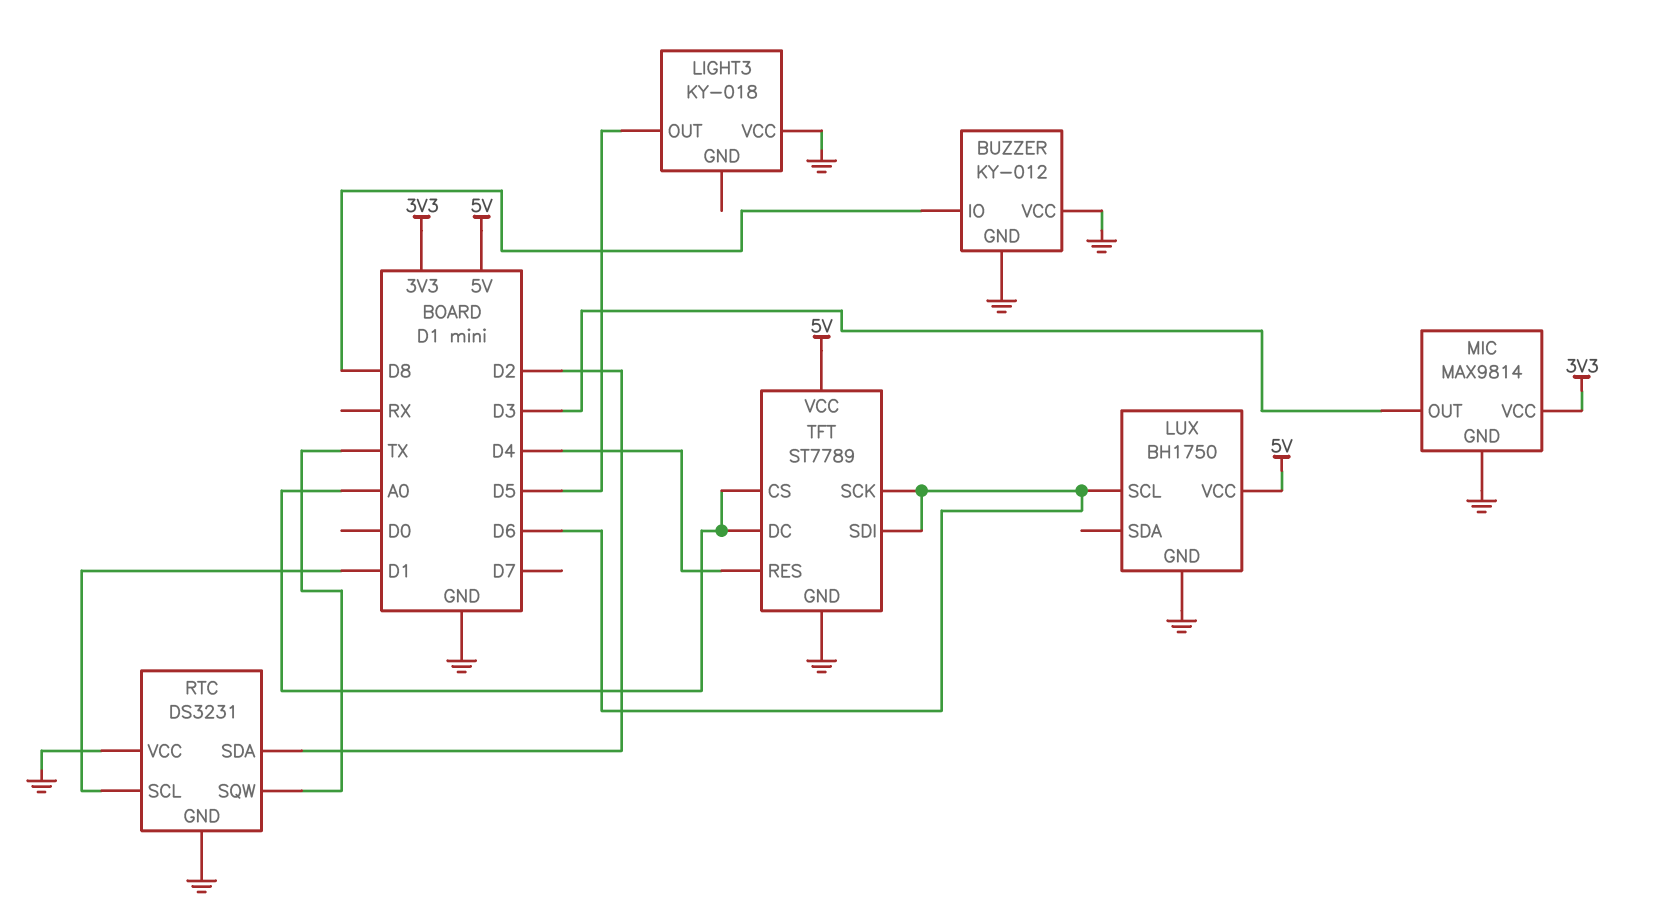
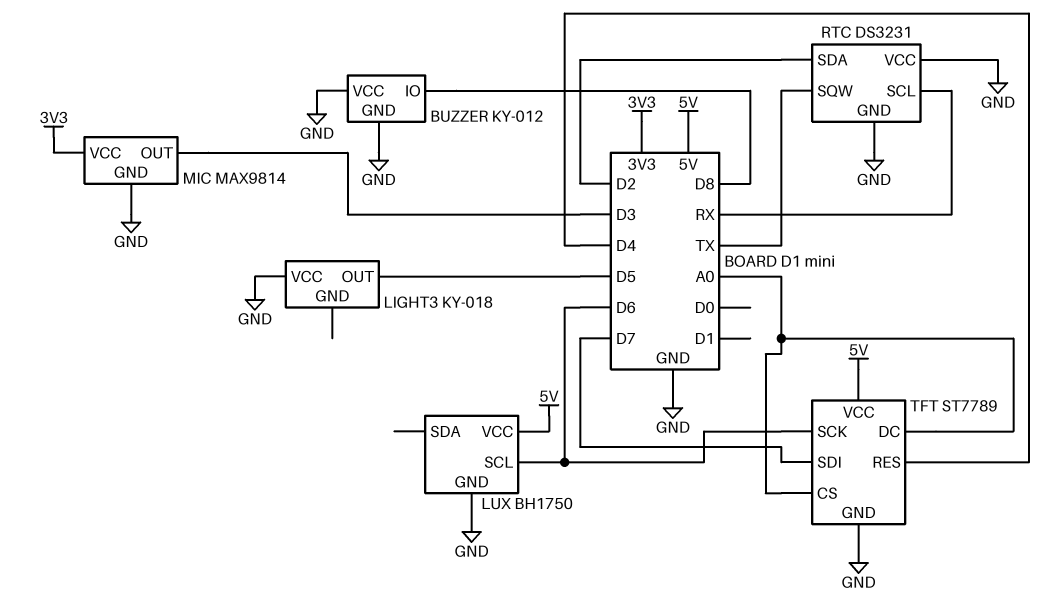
RTC pin SCL: D1 -> RX
TFT pin SDI: D6 -> D7

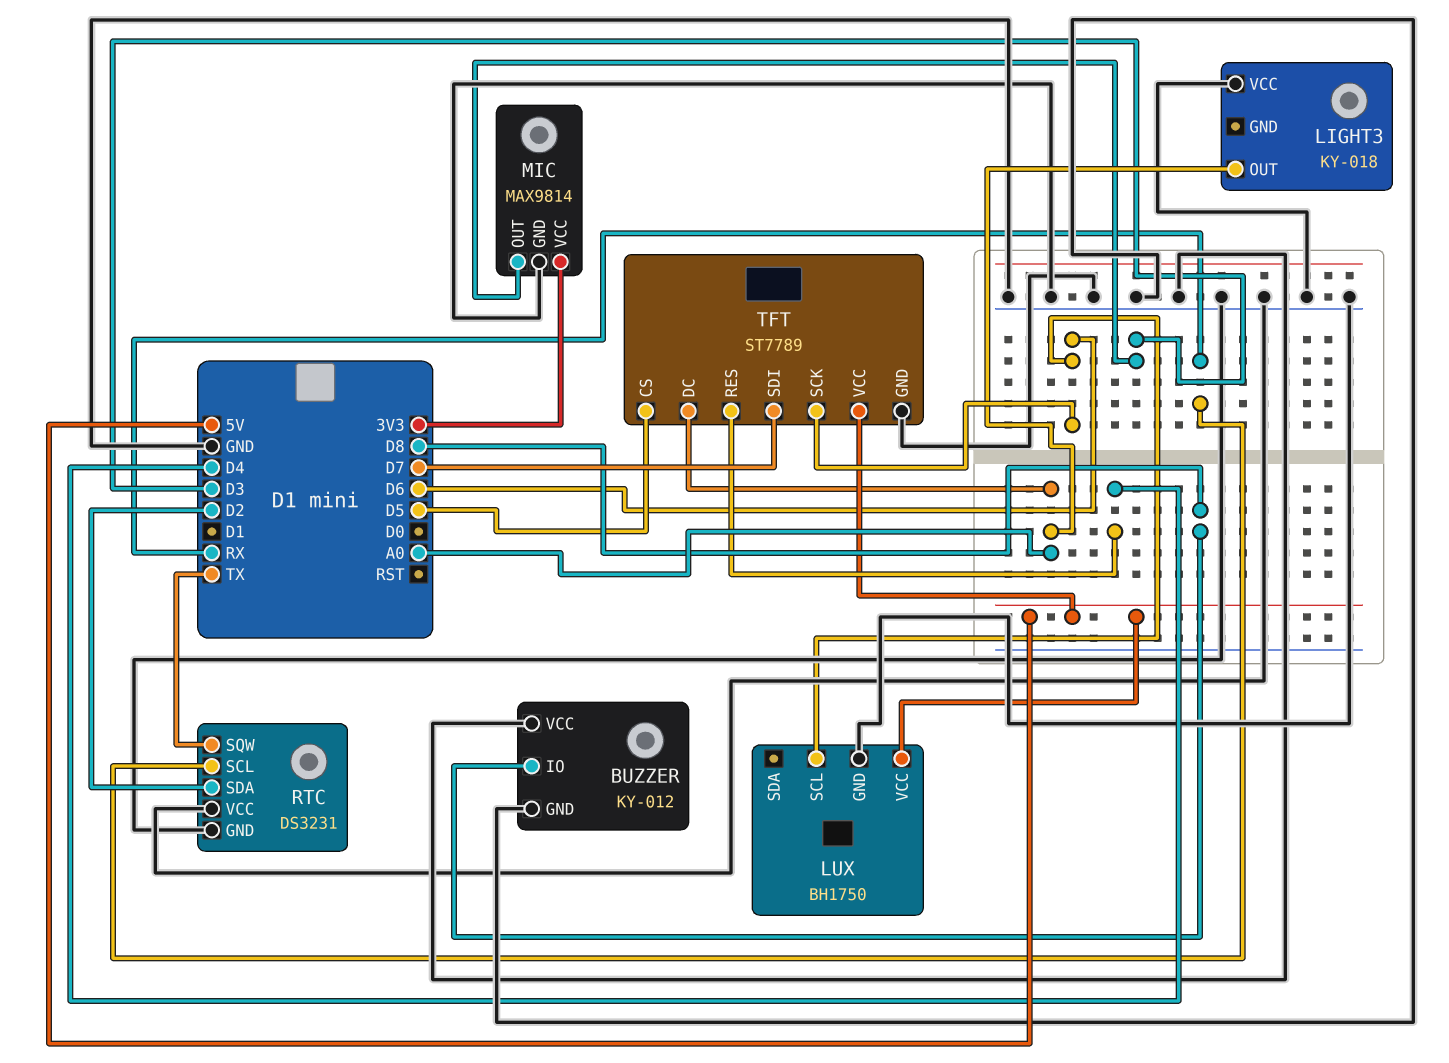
LIGHT3 pin OUT: D5 -> A0
TFT pin CS: A0 -> D5

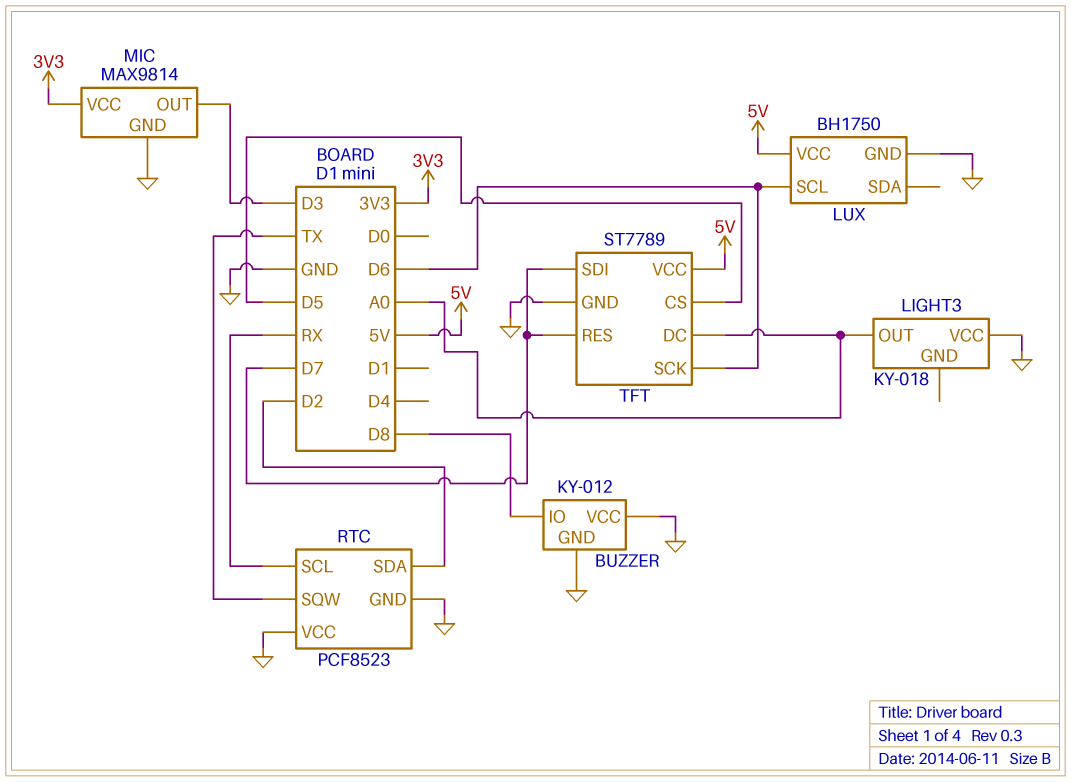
RTC: DS3231 -> PCF8523
TFT pin RES: D4 -> D7

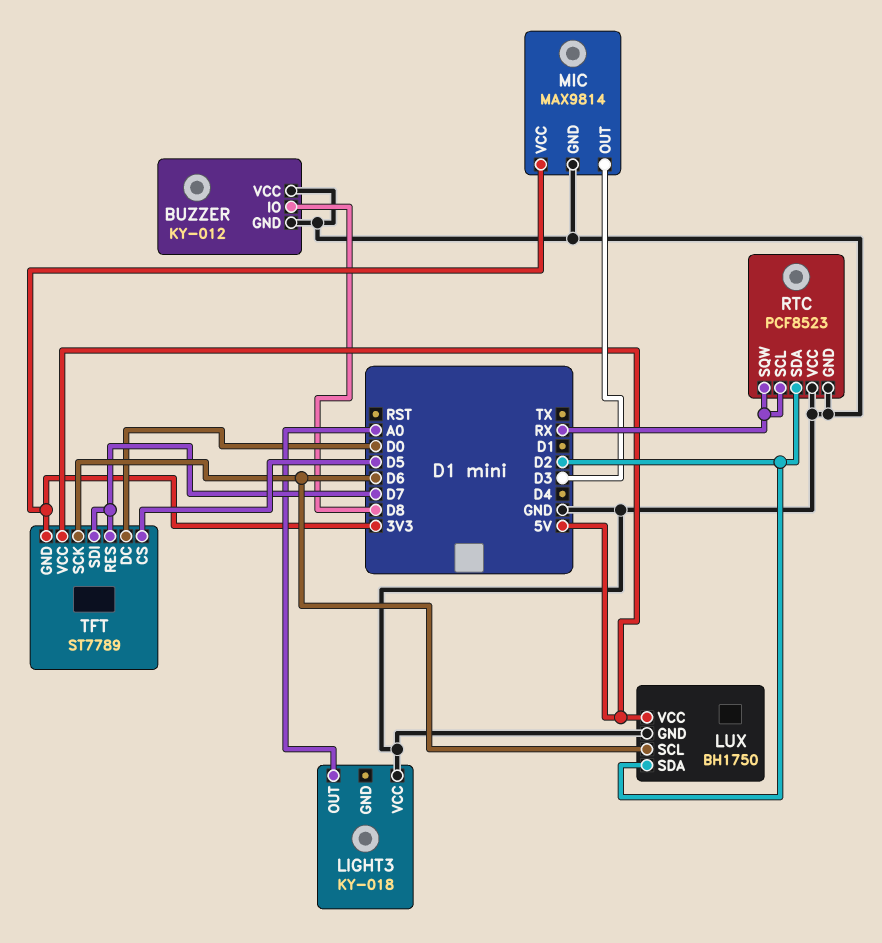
LUX pin SDA: none -> D2
RTC pin SQW: TX -> RX
TFT pin DC: A0 -> D0
TFT pin GND: GND -> 3V3

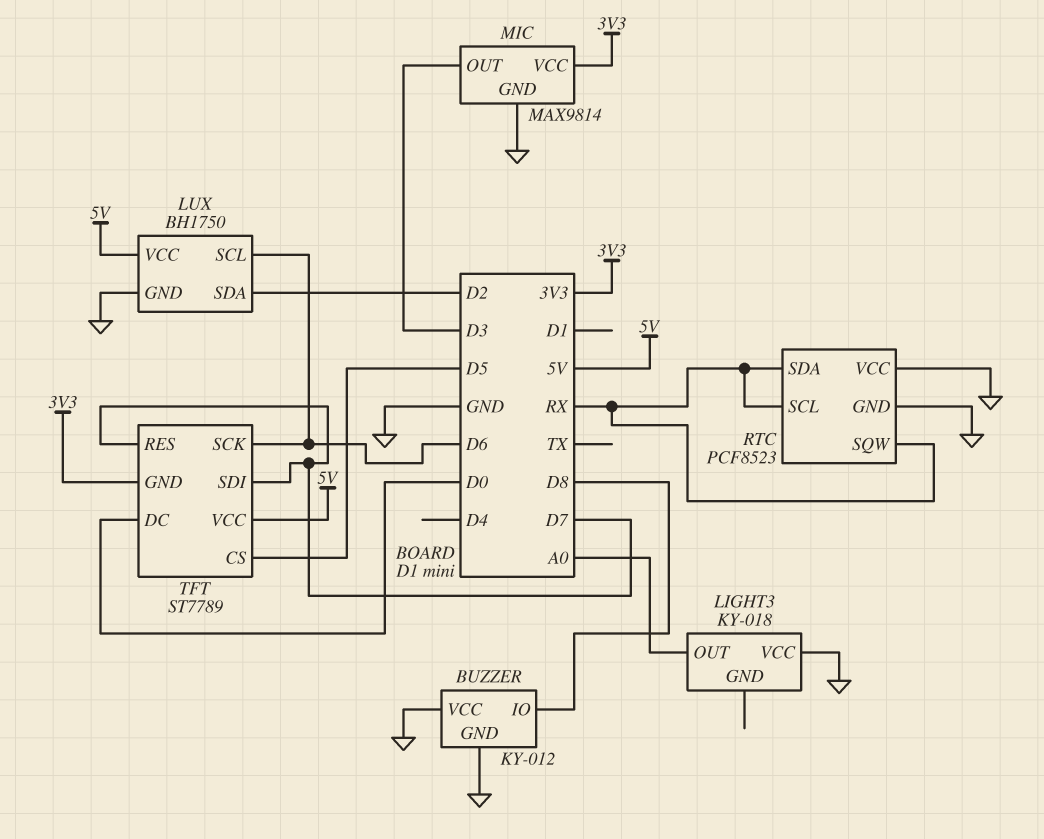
RTC pin SDA: D2 -> RX

